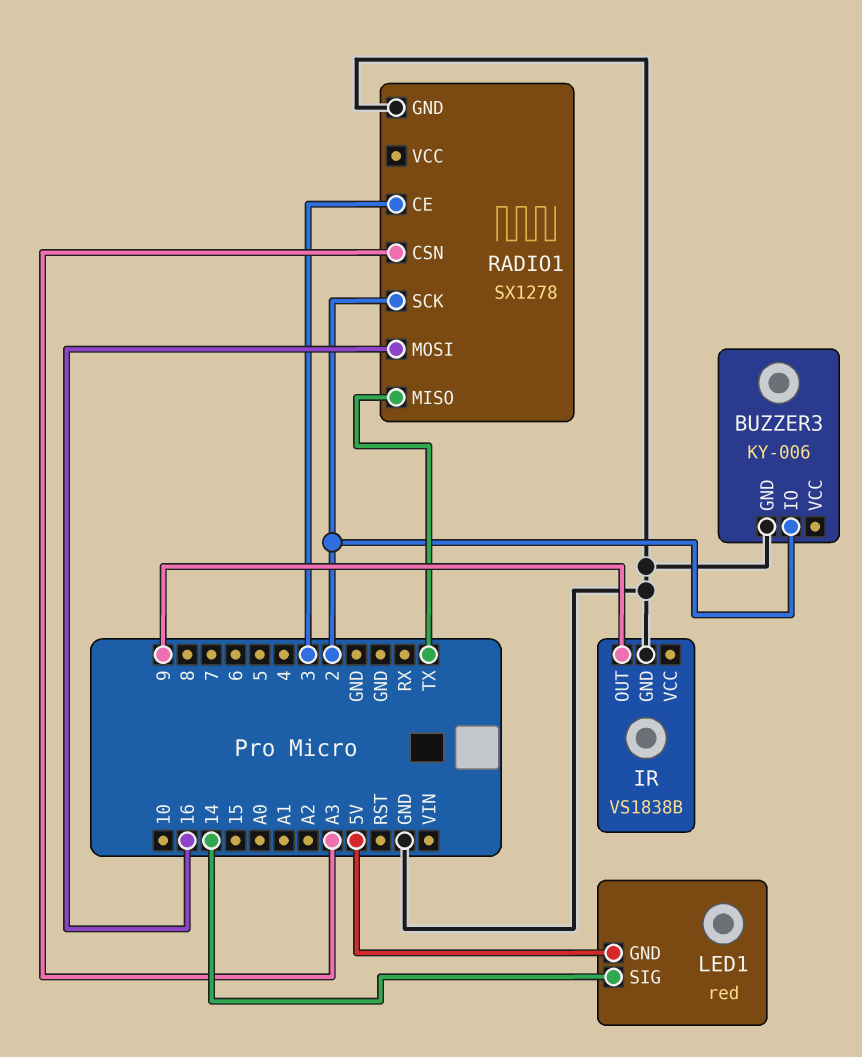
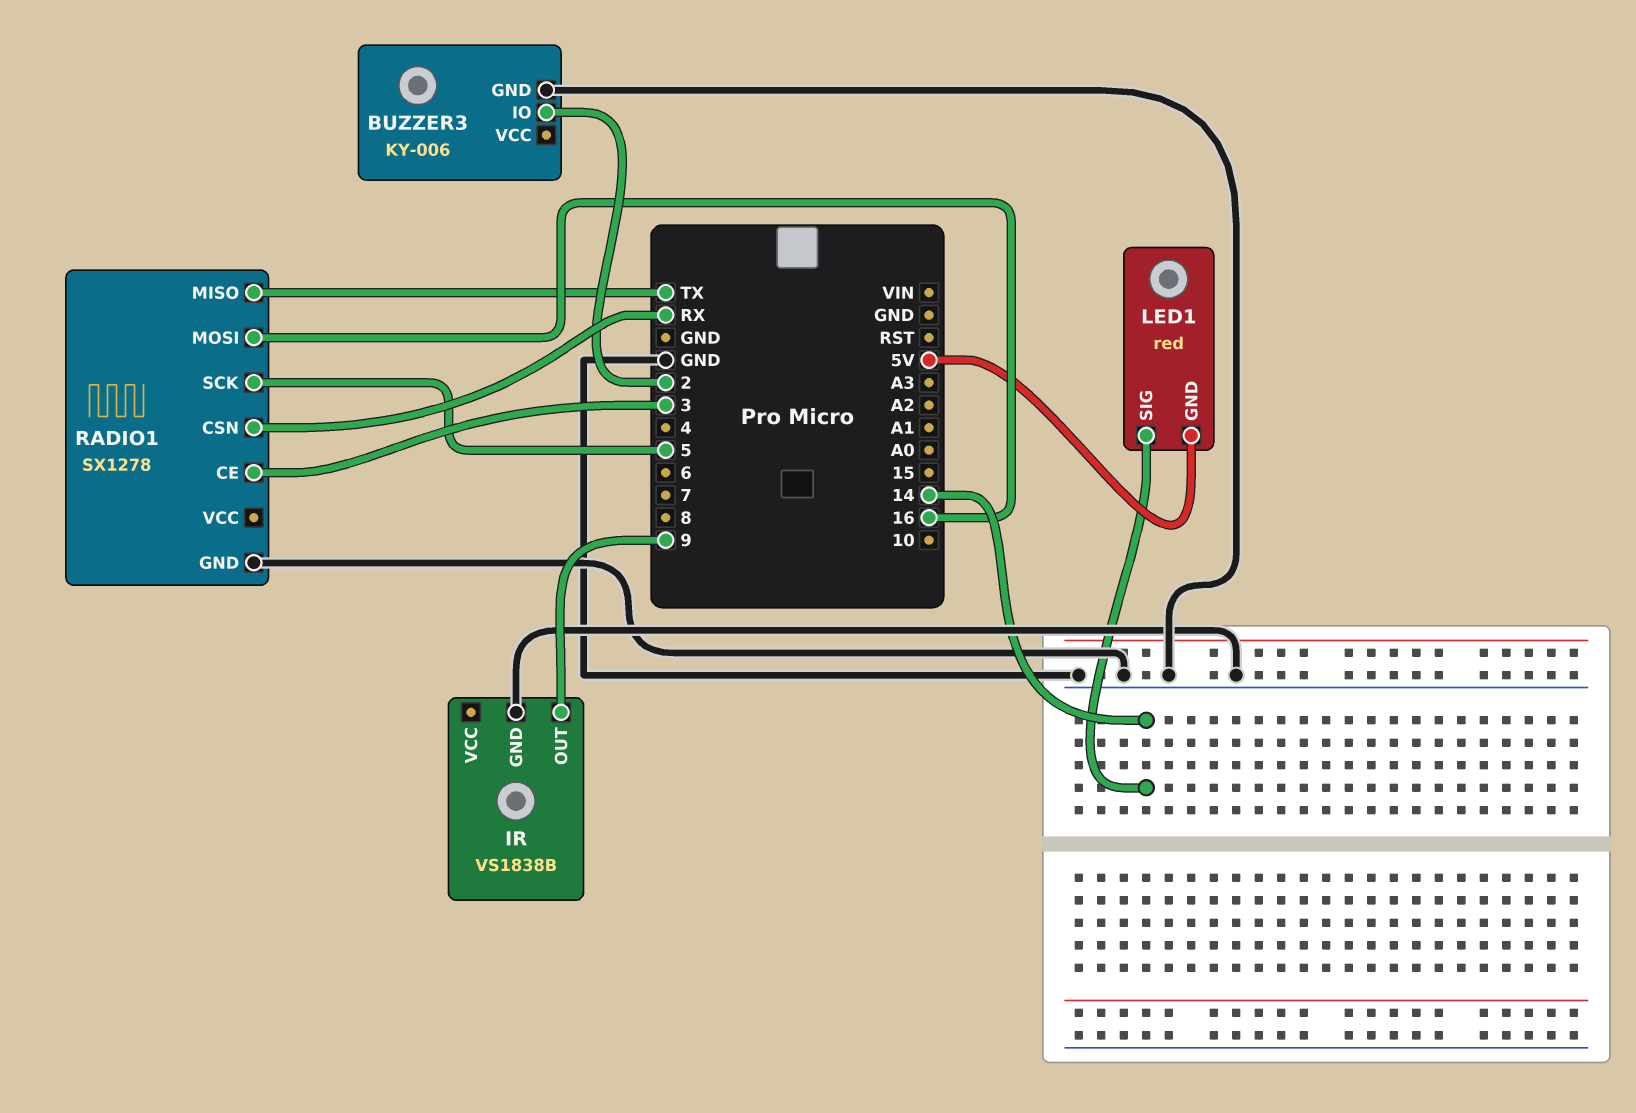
RADIO1 pin CSN: A3 -> RX
RADIO1 pin SCK: 2 -> 5

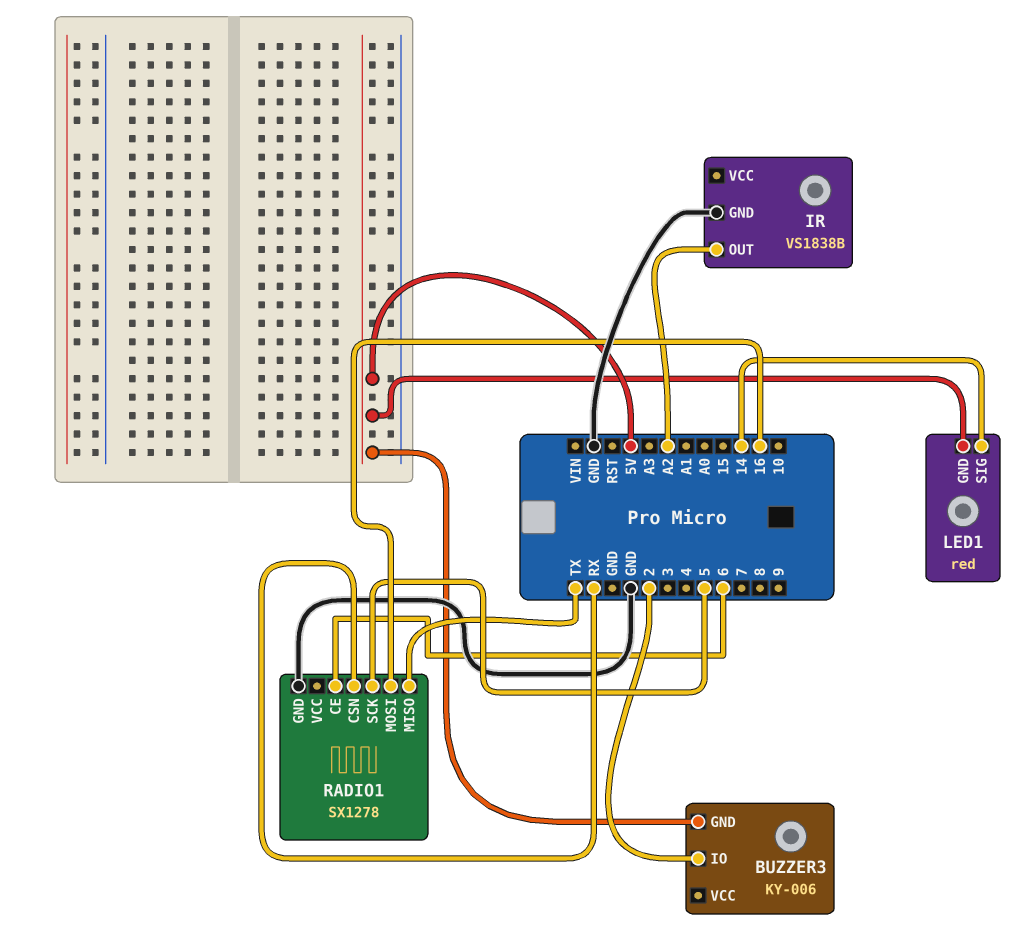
BUZZER3 pin GND: GND -> 5V
IR pin OUT: 9 -> A2
RADIO1 pin CE: 3 -> 6

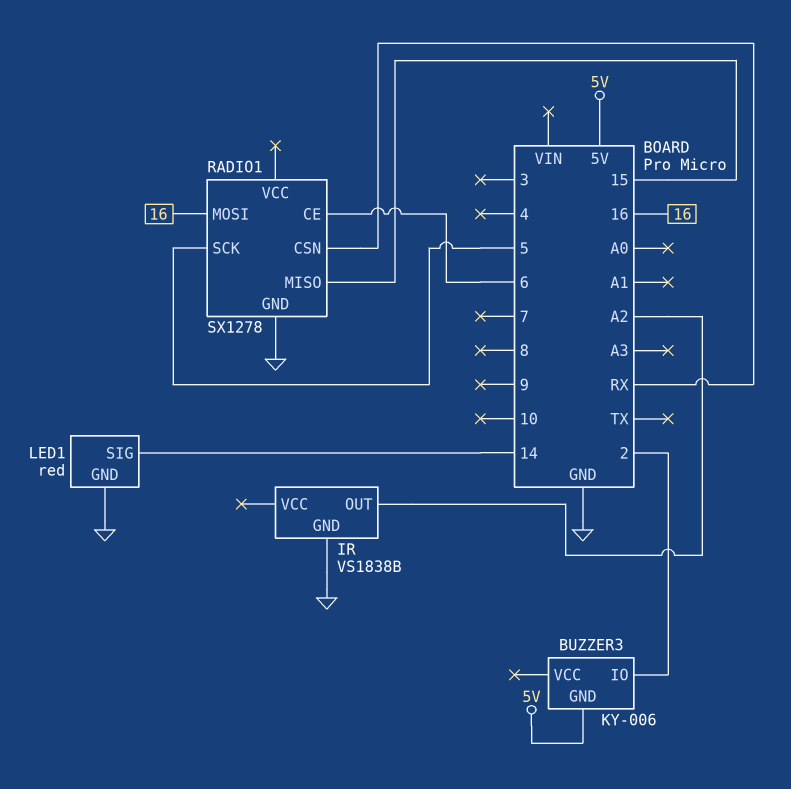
LED1 pin GND: 5V -> GND
RADIO1 pin MISO: TX -> 15

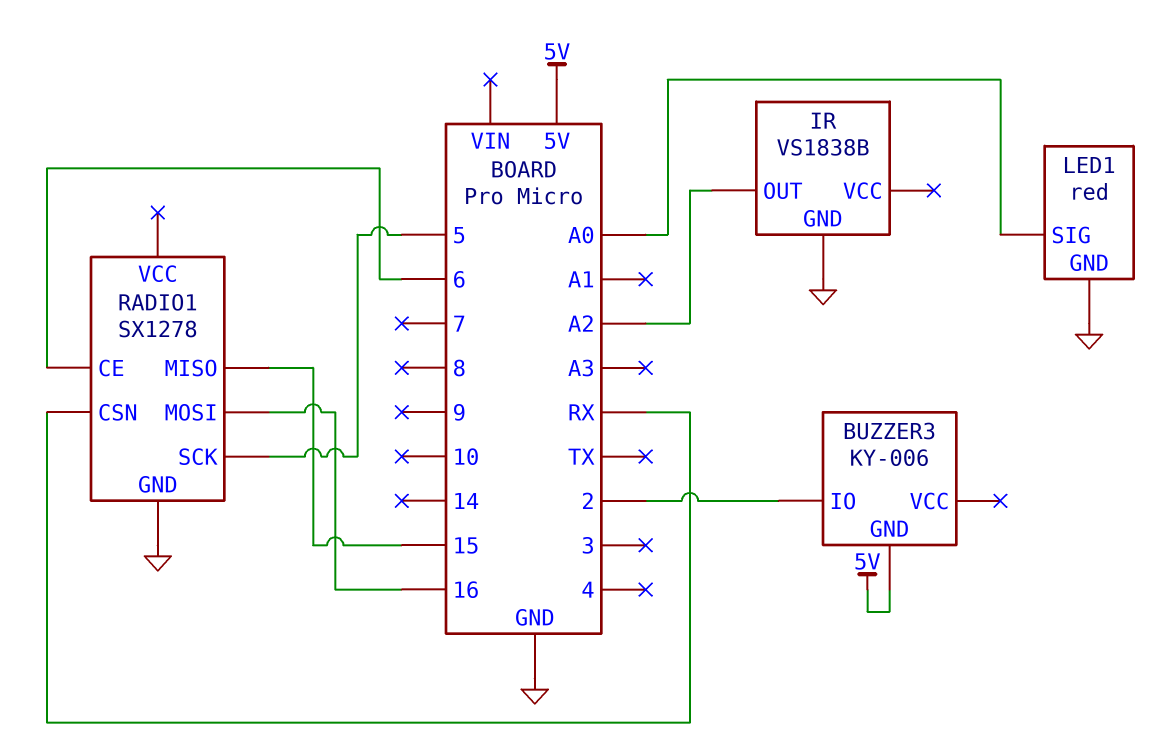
LED1 pin SIG: 14 -> A0

